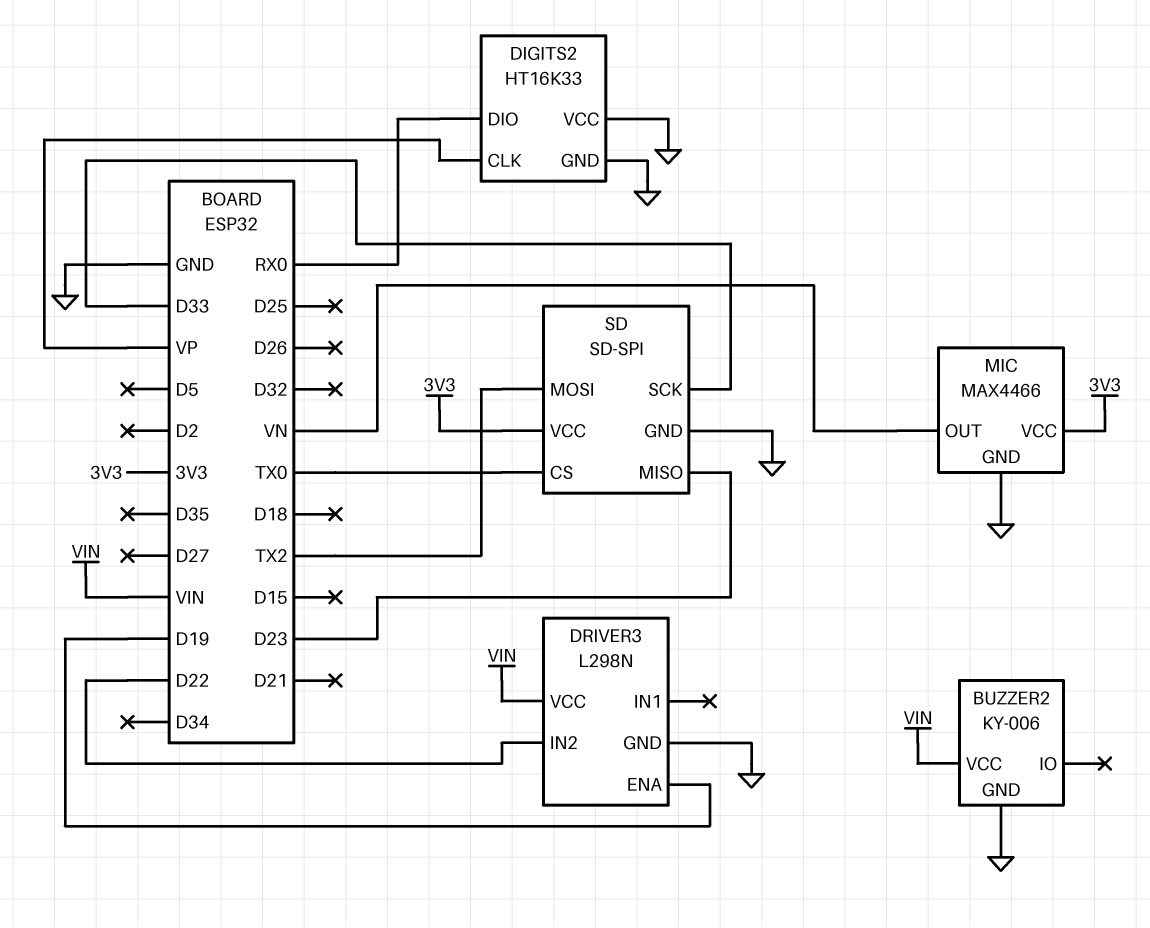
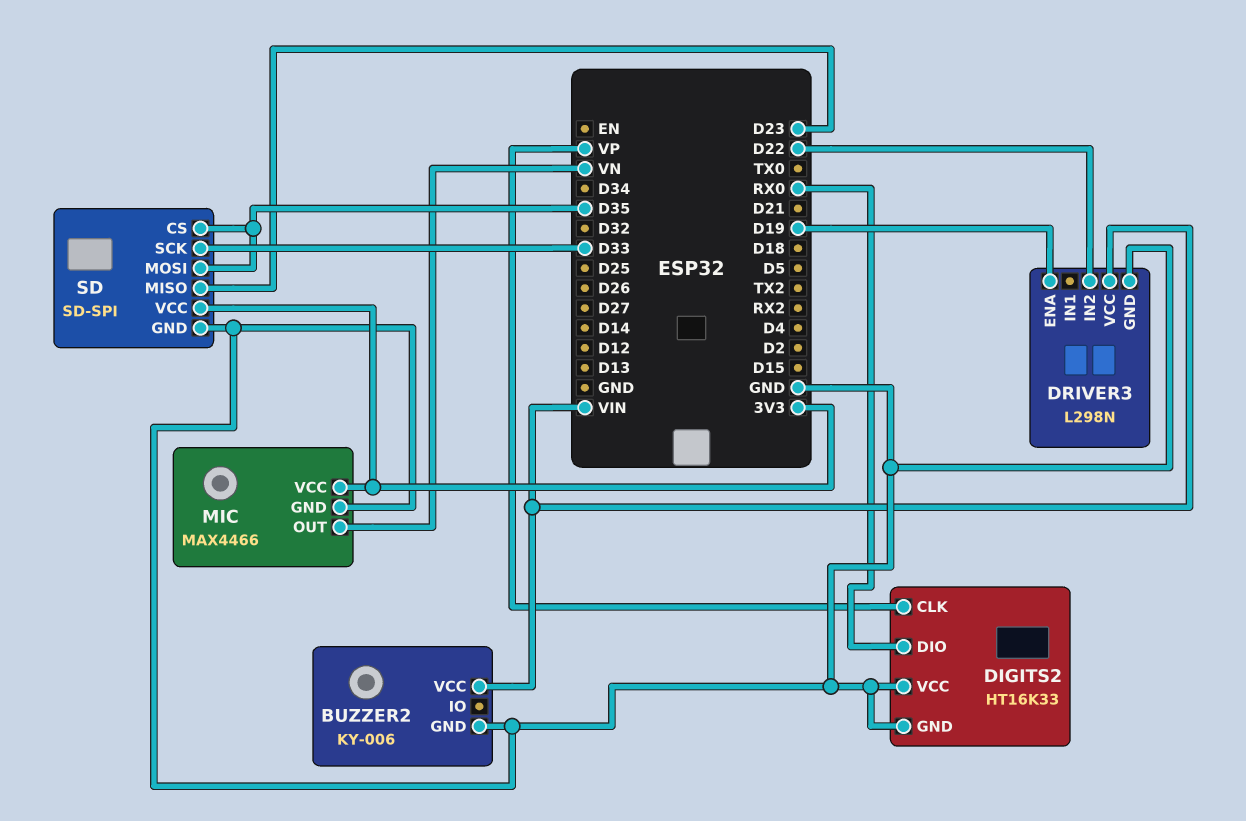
SD pin CS: TX0 -> D35
SD pin MOSI: TX2 -> D35

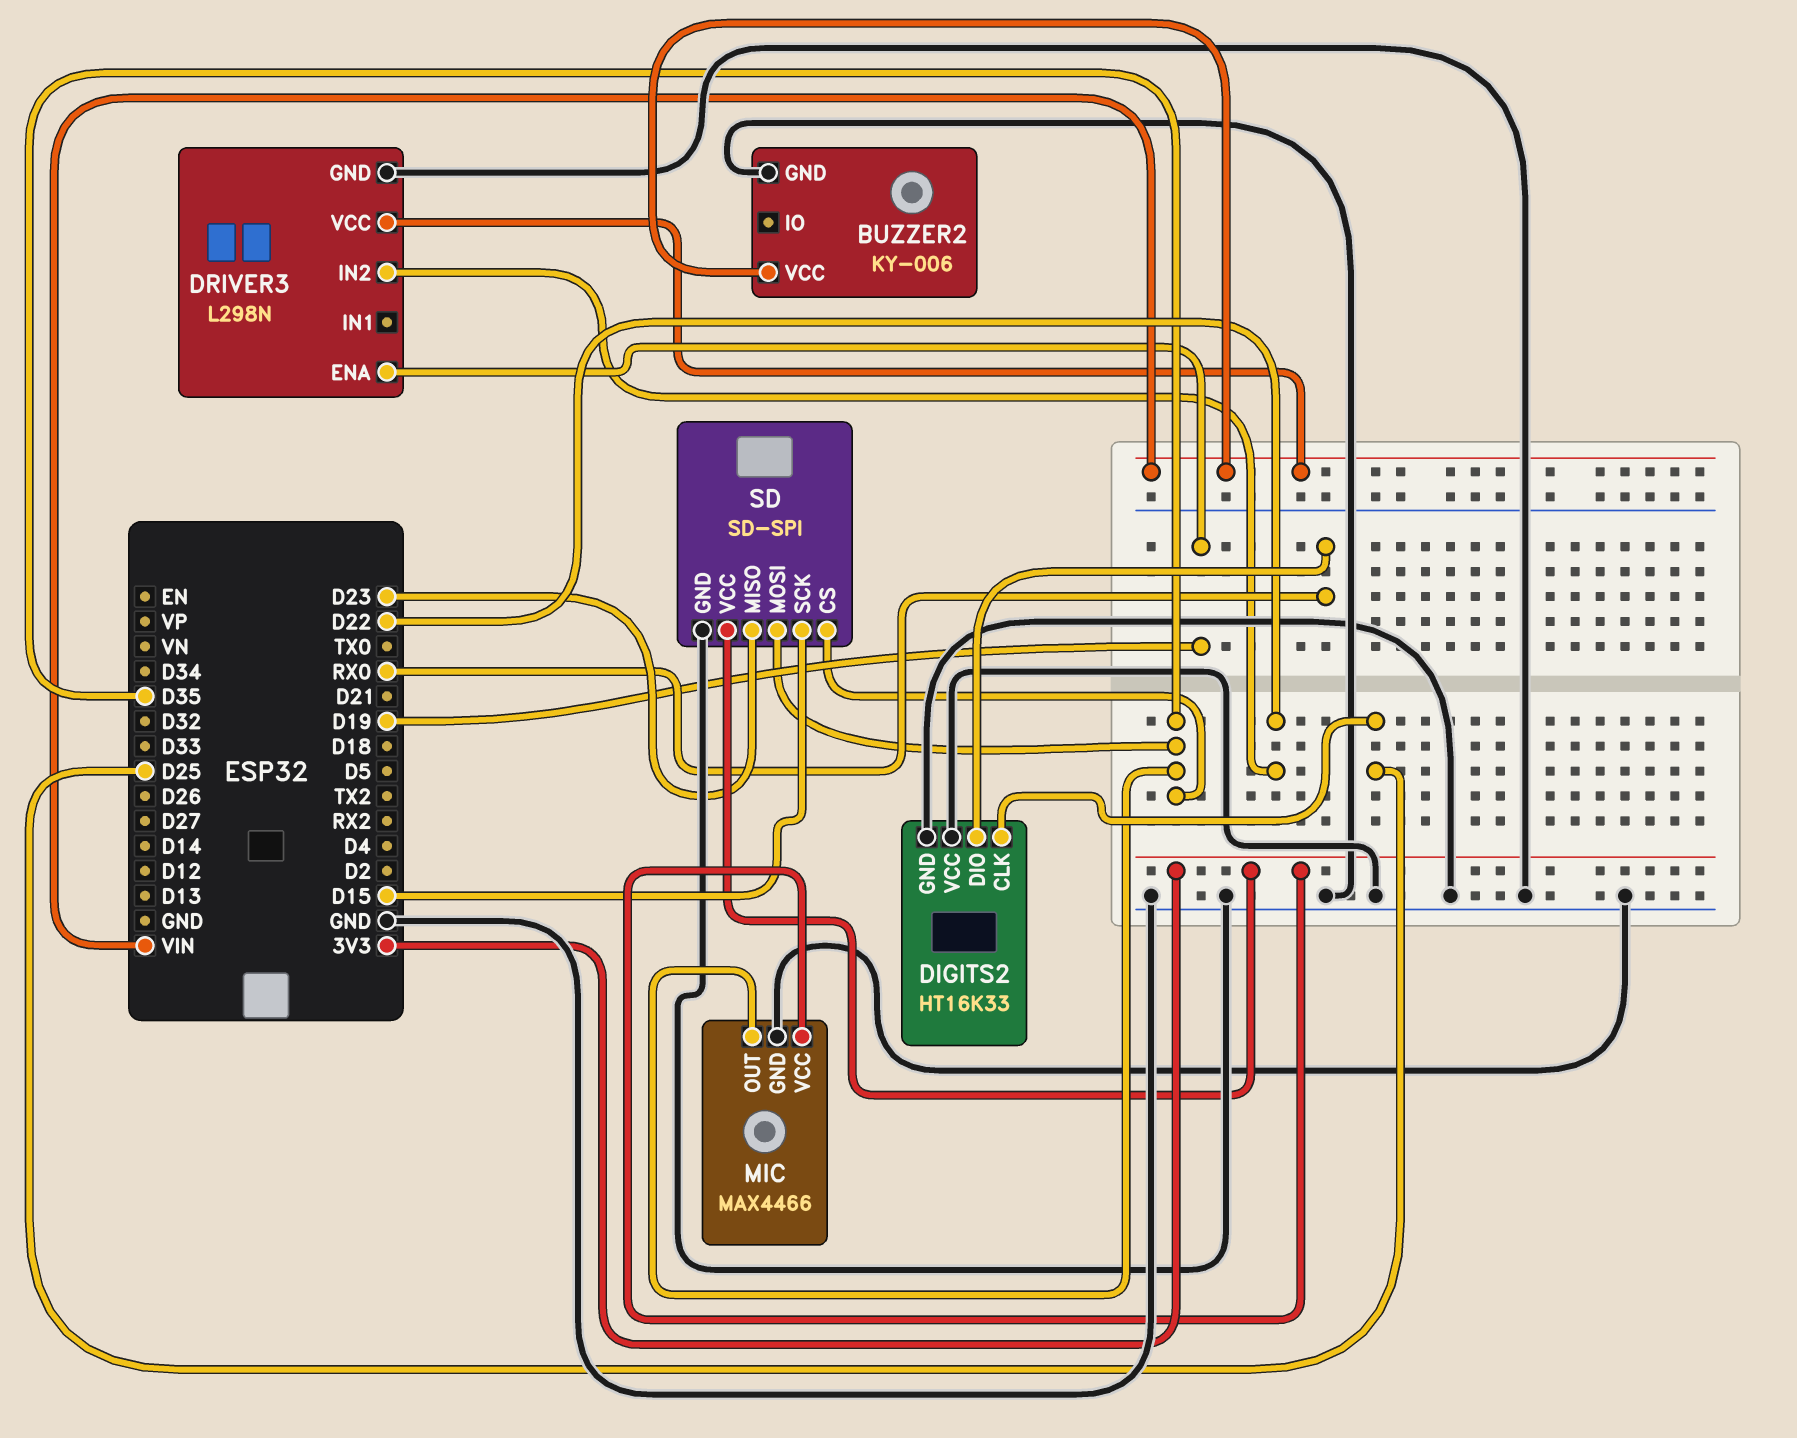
DIGITS2 pin CLK: VP -> D25
MIC pin OUT: VN -> D35
SD pin SCK: D33 -> D15

